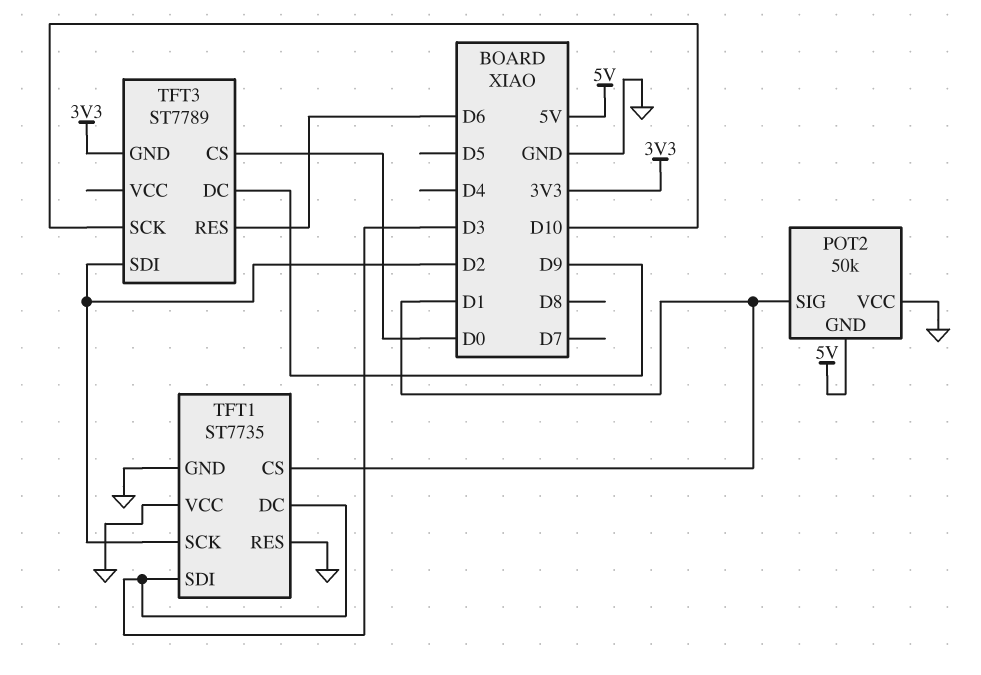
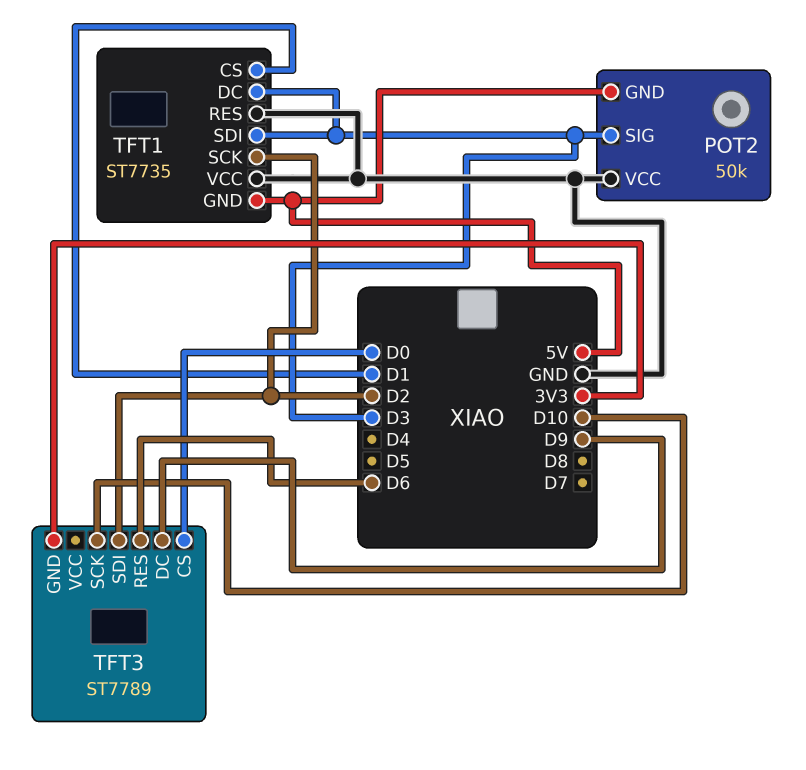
POT2 pin SIG: D1 -> D3
TFT1 pin GND: GND -> 5V

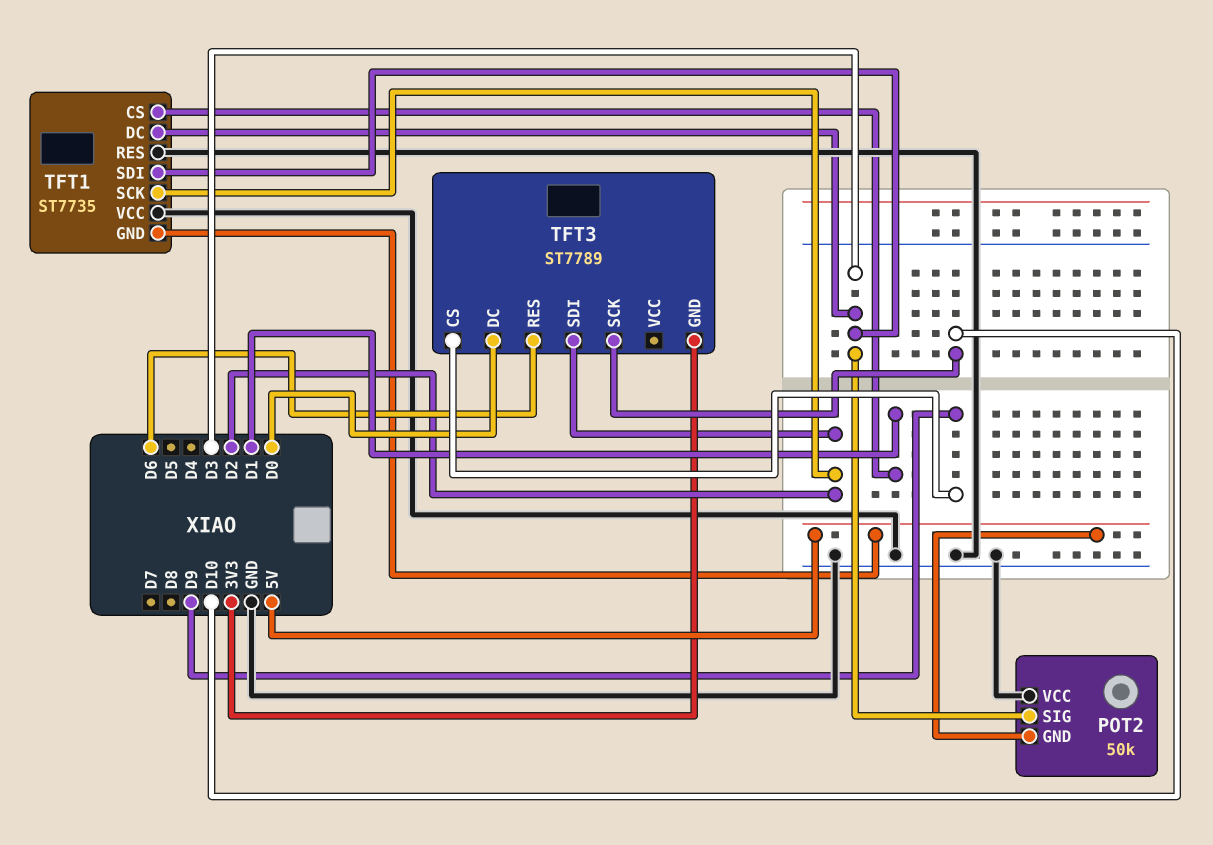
TFT3 pin CS: D0 -> D9
TFT3 pin DC: D9 -> D0

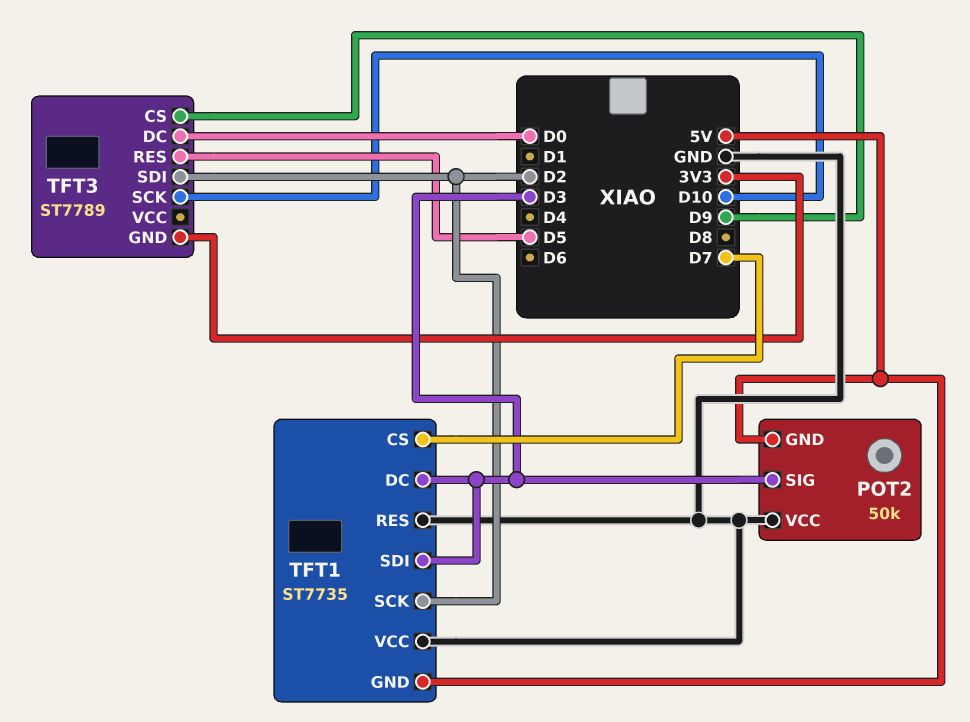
TFT1 pin CS: D1 -> D7
TFT3 pin RES: D6 -> D5

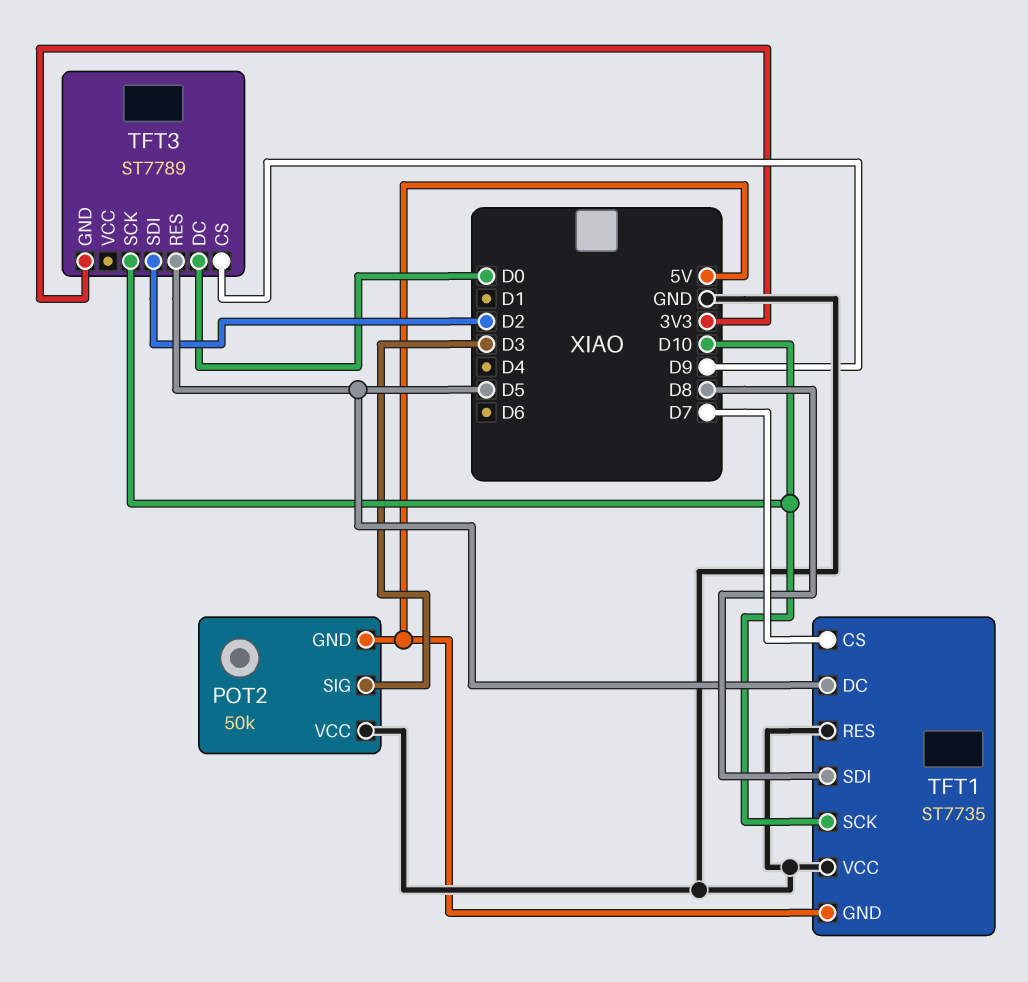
TFT1 pin DC: D3 -> D5
TFT1 pin SCK: D2 -> D10
TFT1 pin SDI: D3 -> D8

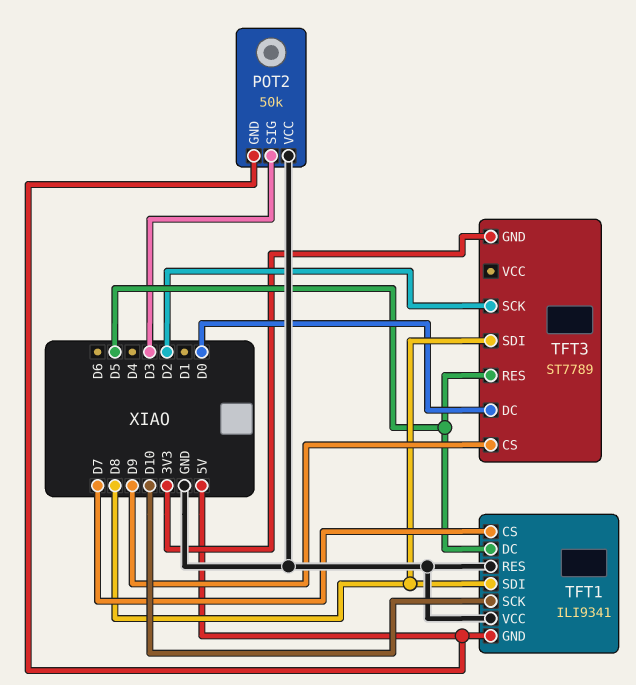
TFT1: ST7735 -> ILI9341
TFT3 pin SCK: D10 -> D2
TFT3 pin SDI: D2 -> D8

